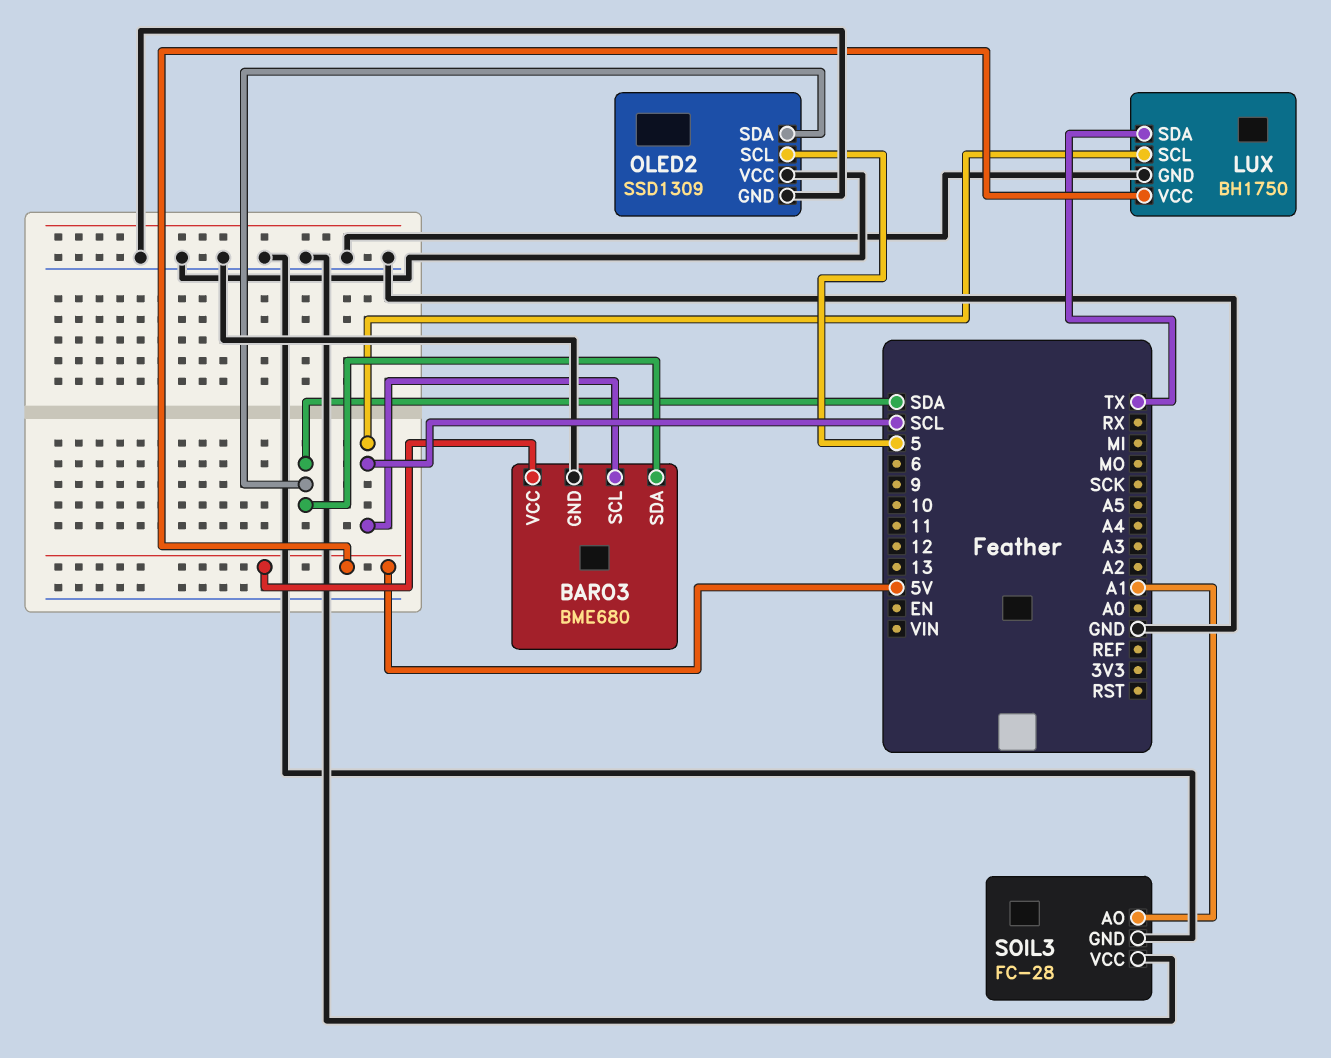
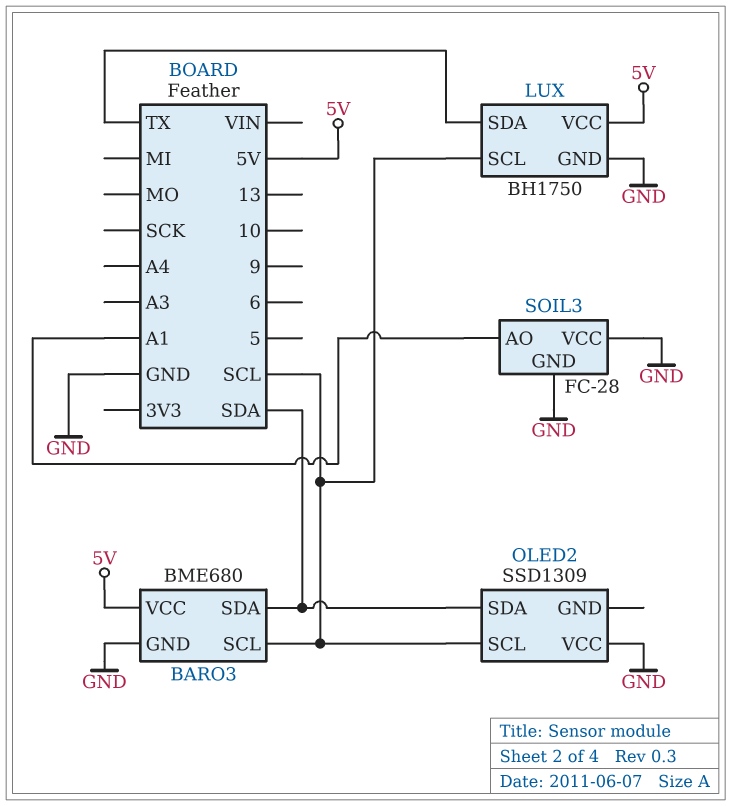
OLED2 pin GND: GND -> none
OLED2 pin SCL: 5 -> SCL

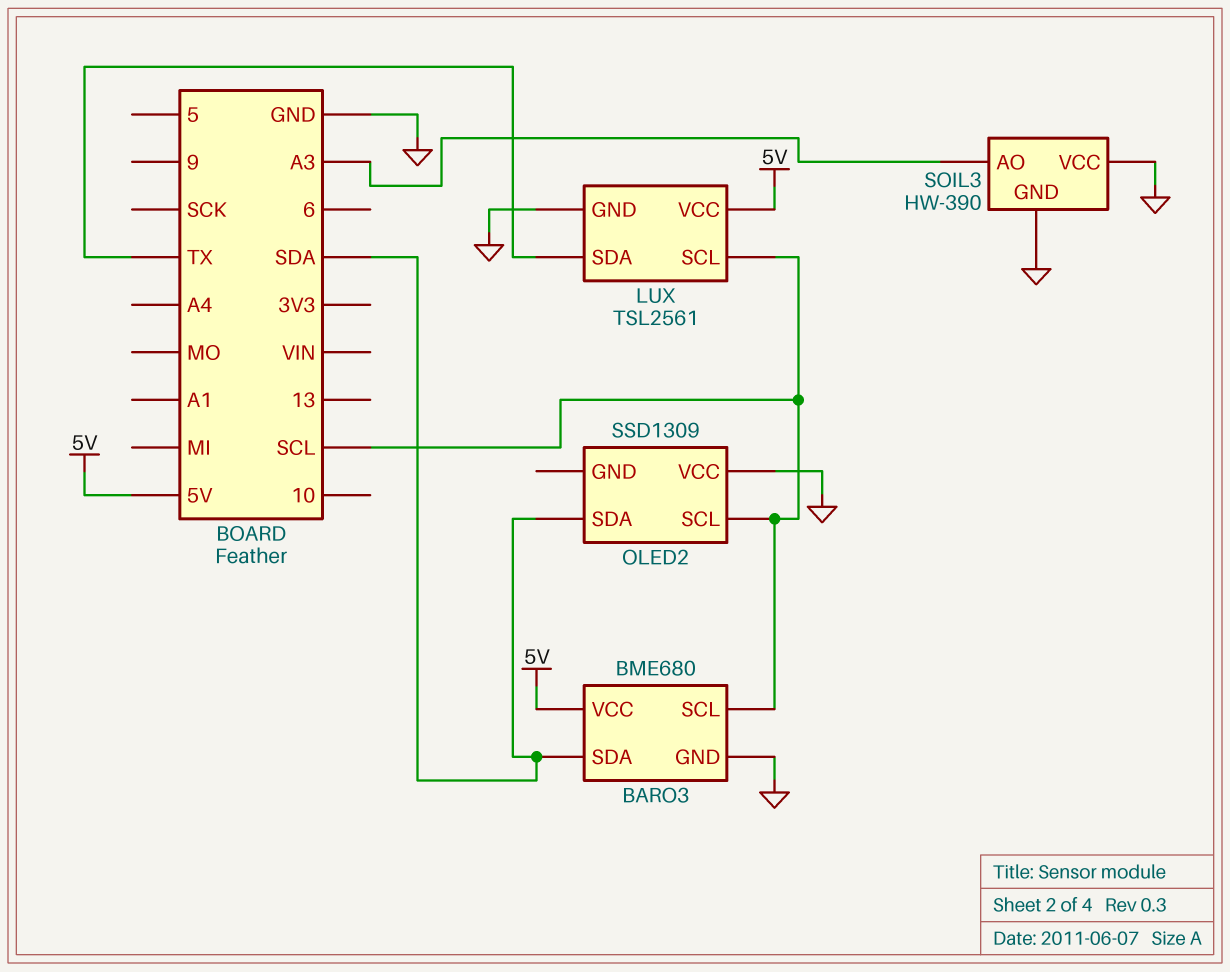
LUX: BH1750 -> TSL2561
SOIL3: FC-28 -> HW-390
SOIL3 pin AO: A1 -> A3

